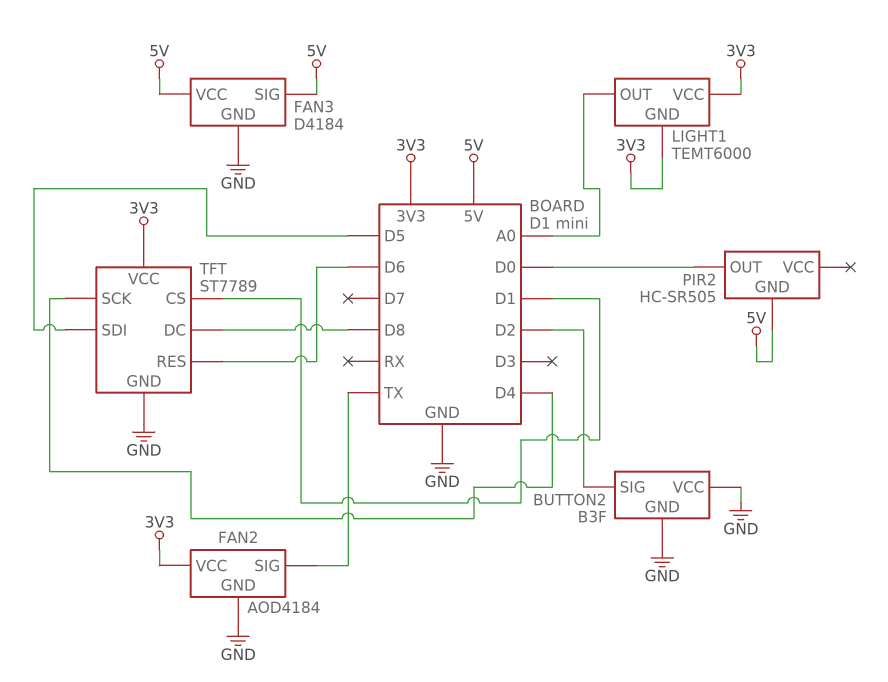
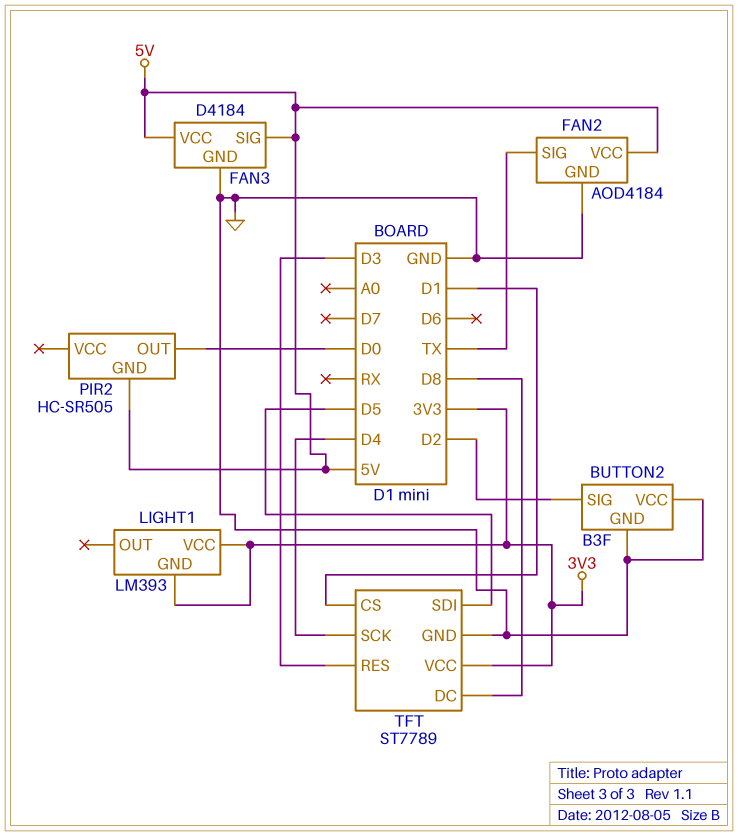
FAN2 pin VCC: 3V3 -> 5V
LIGHT1: TEMT6000 -> LM393
LIGHT1 pin OUT: A0 -> none
TFT pin RES: D6 -> D3

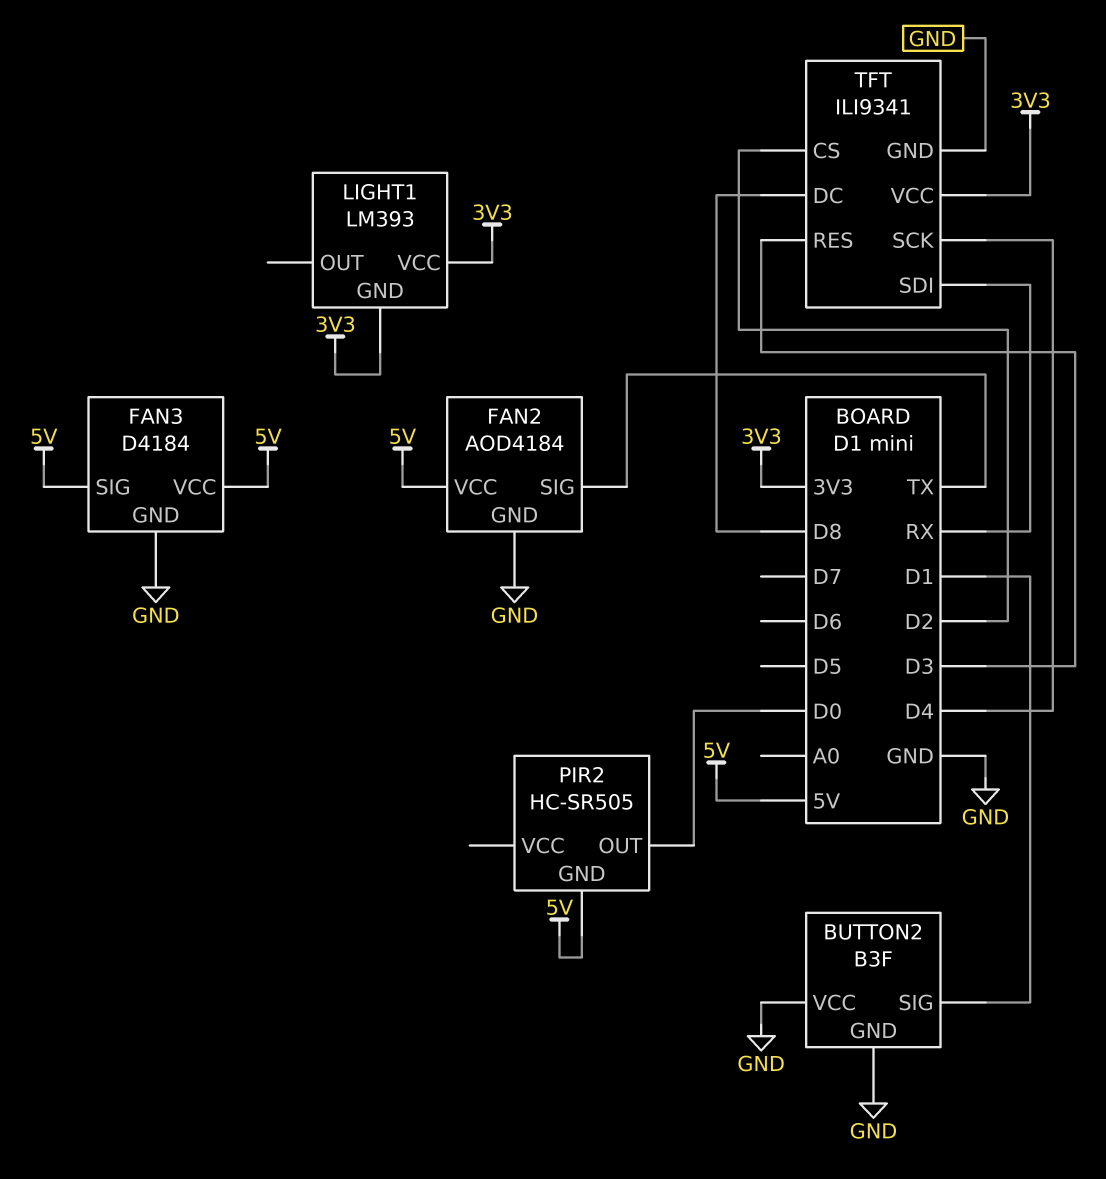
BUTTON2 pin SIG: D2 -> D1
TFT: ST7789 -> ILI9341
TFT pin CS: D1 -> D2
TFT pin SDI: D5 -> RX

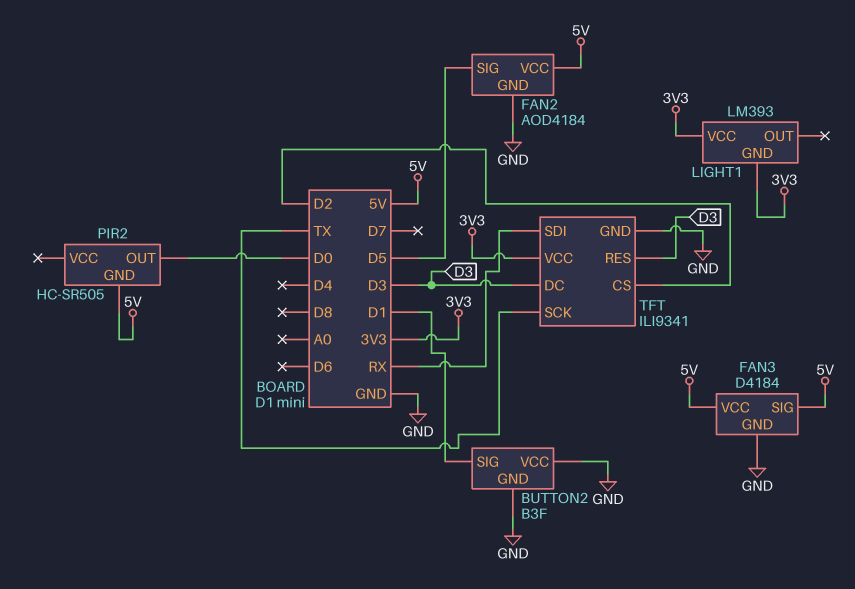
FAN2 pin SIG: TX -> D5
TFT pin DC: D8 -> D3
TFT pin SCK: D4 -> TX

